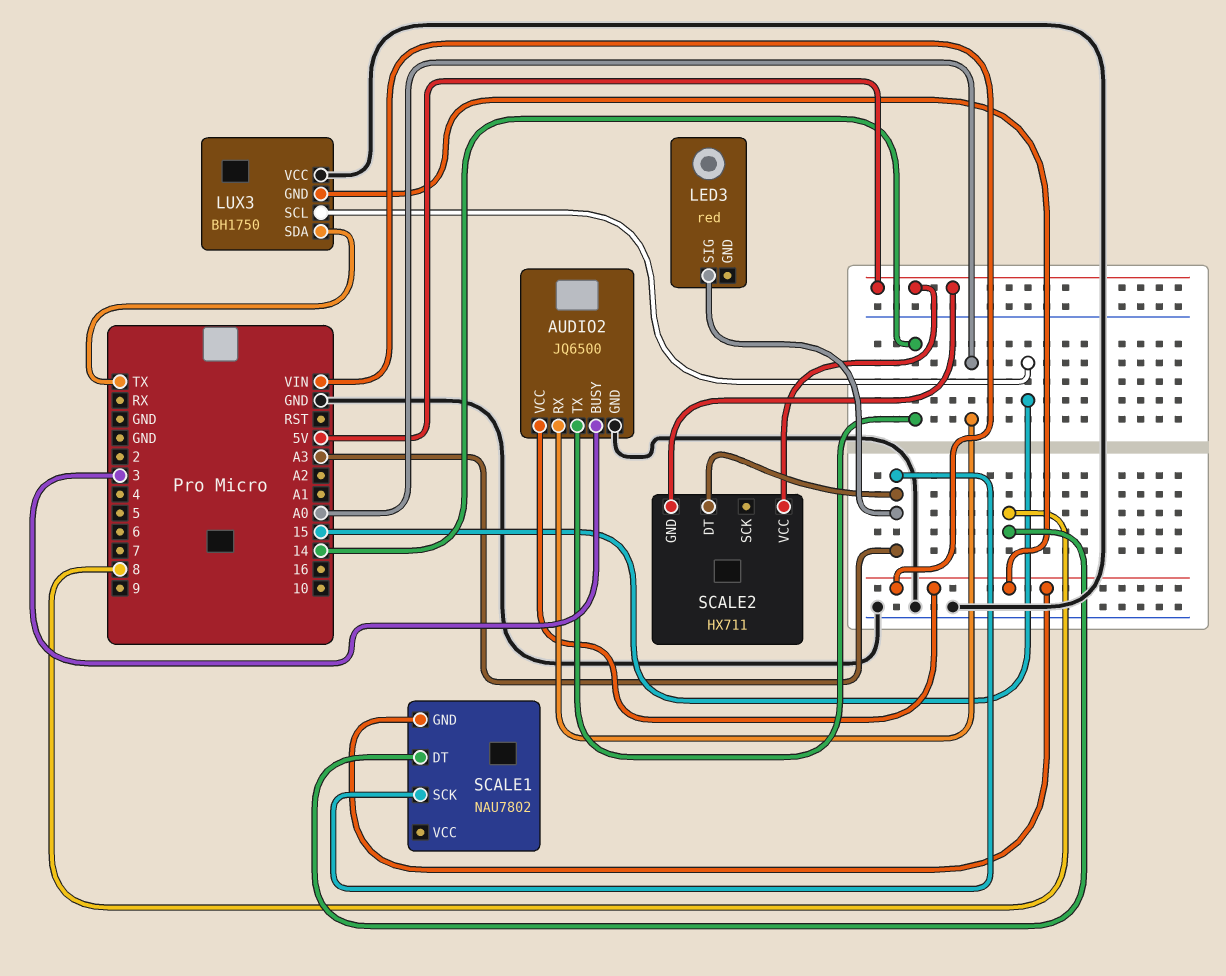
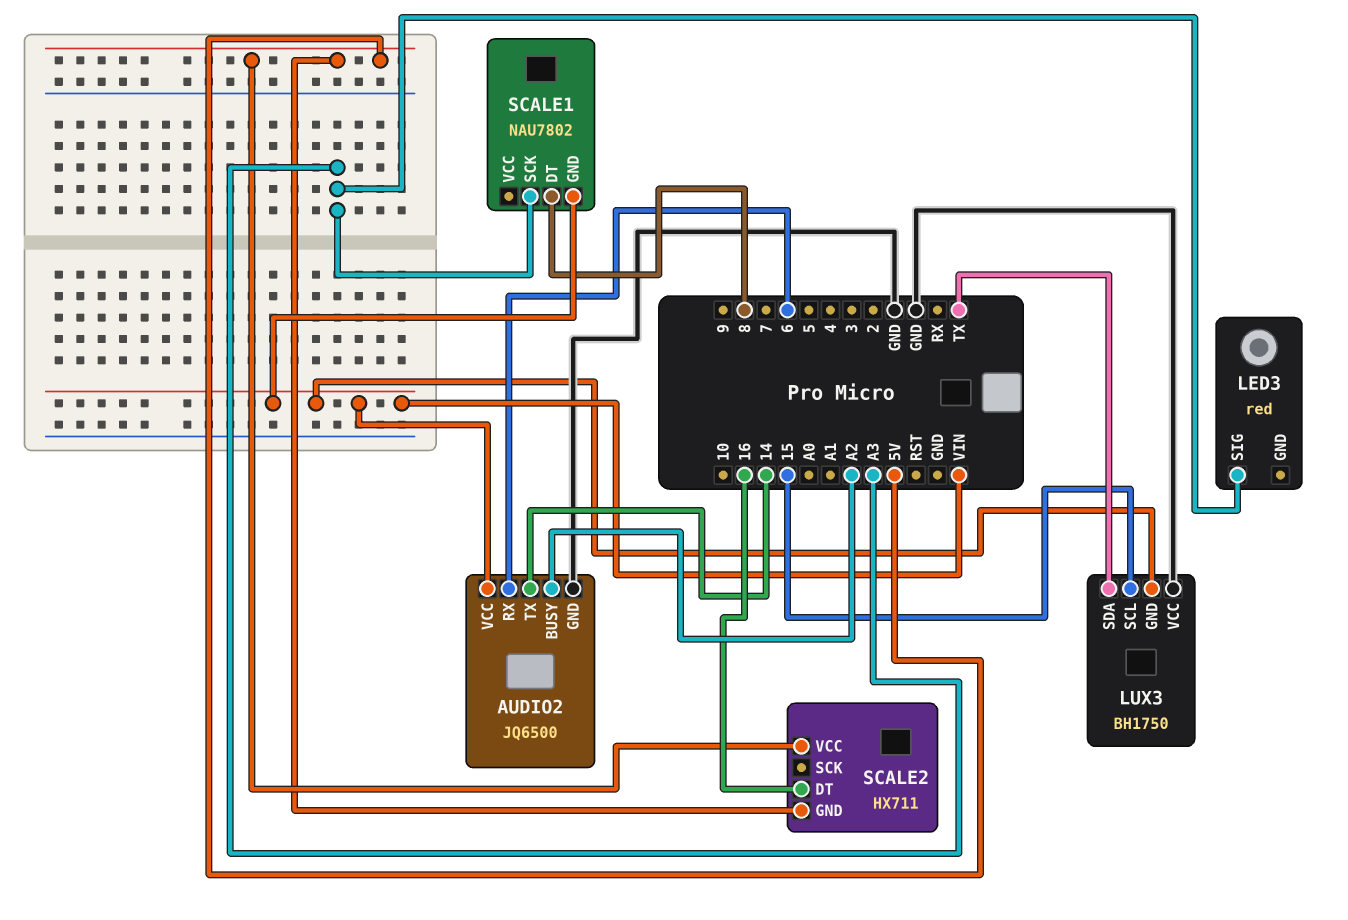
AUDIO2 pin BUSY: 3 -> A2
AUDIO2 pin RX: A0 -> 6
SCALE2 pin DT: A3 -> 16

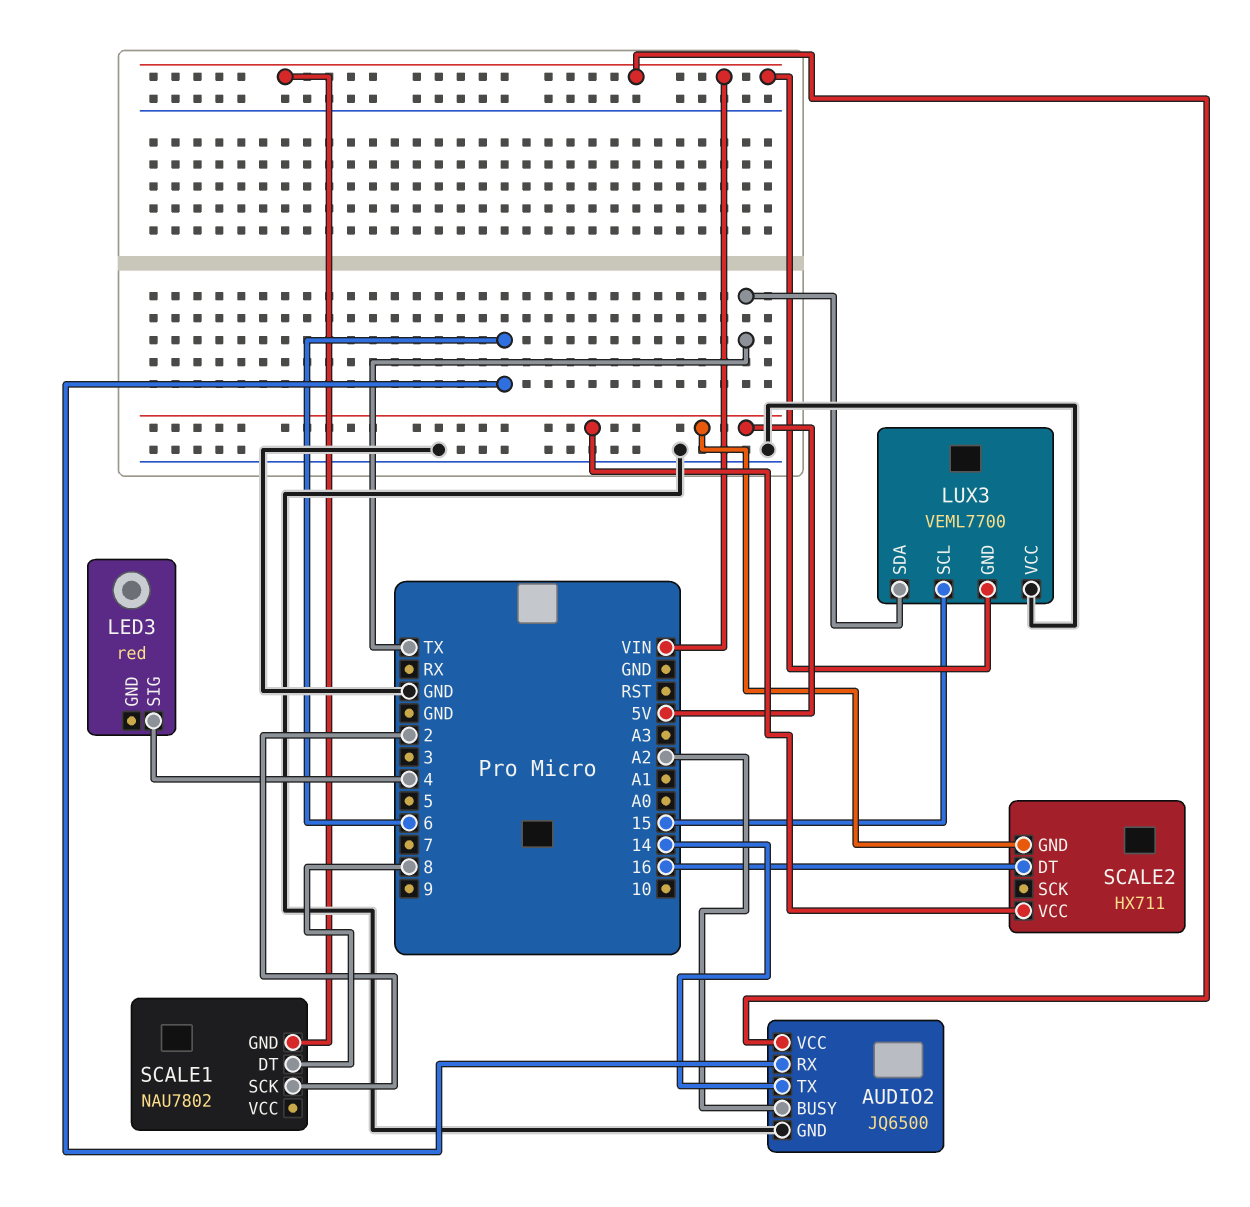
LED3 pin SIG: A3 -> 4
LUX3: BH1750 -> VEML7700
SCALE1 pin SCK: A3 -> 2

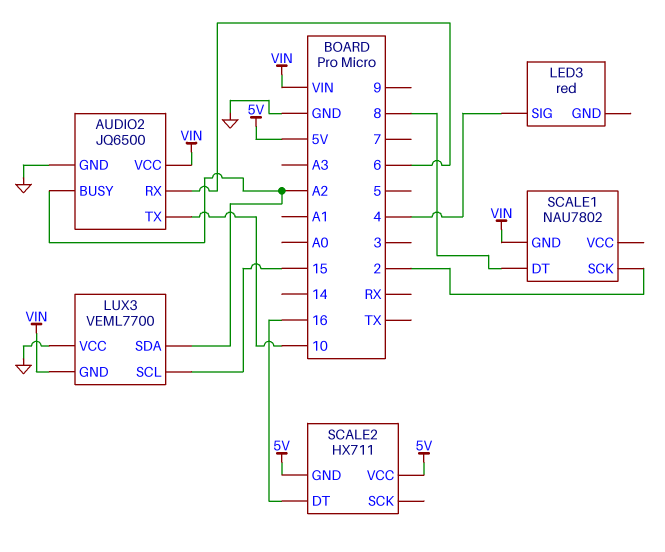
AUDIO2 pin TX: 14 -> 10
LUX3 pin SDA: TX -> A2

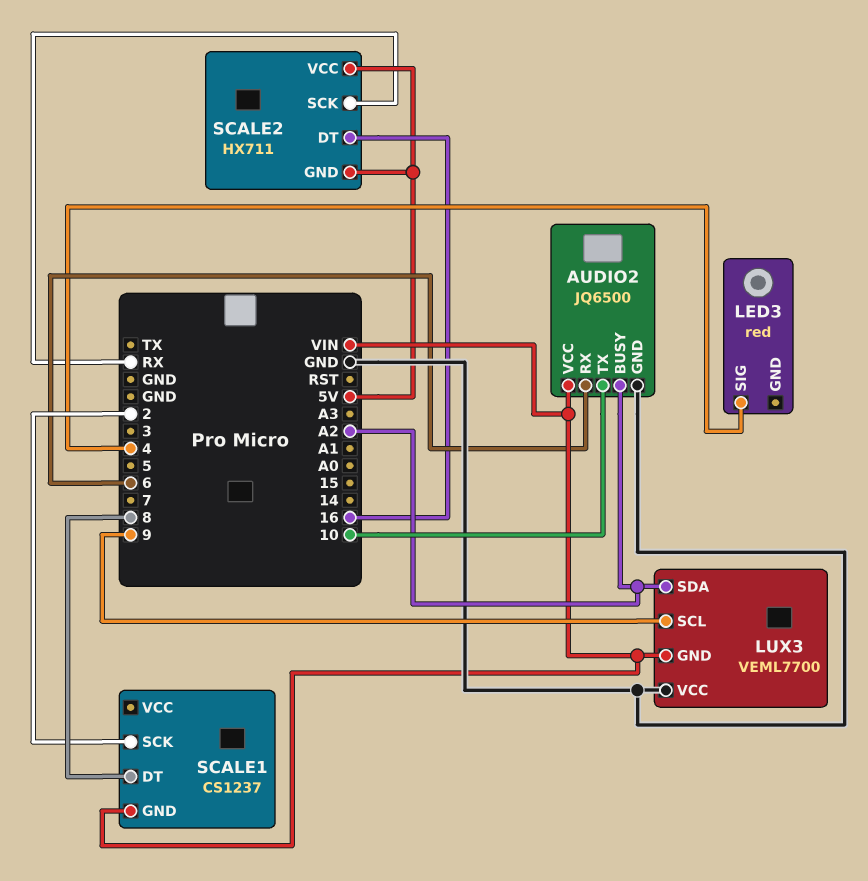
LUX3 pin SCL: 15 -> 9
SCALE1: NAU7802 -> CS1237
SCALE2 pin SCK: none -> RX

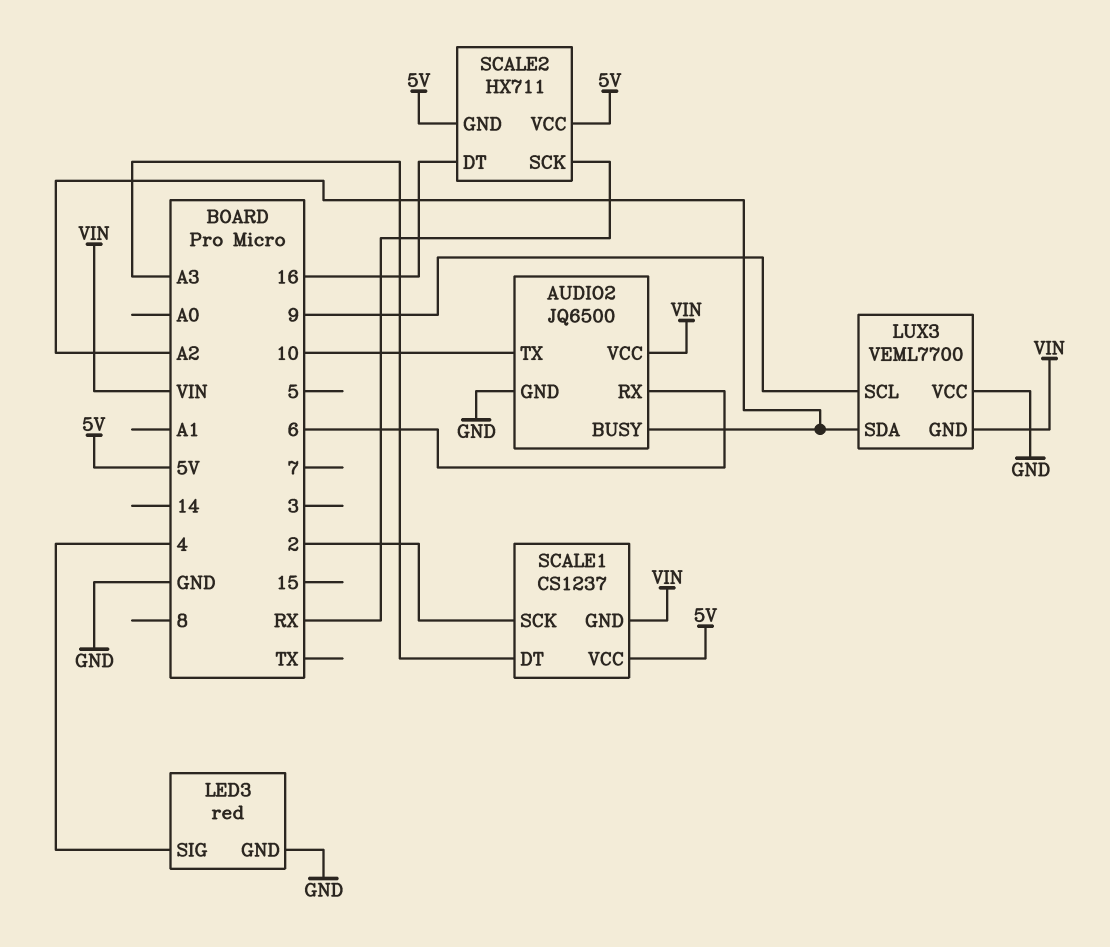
LED3 pin GND: none -> GND
SCALE1 pin DT: 8 -> A3
SCALE1 pin VCC: none -> 5V

